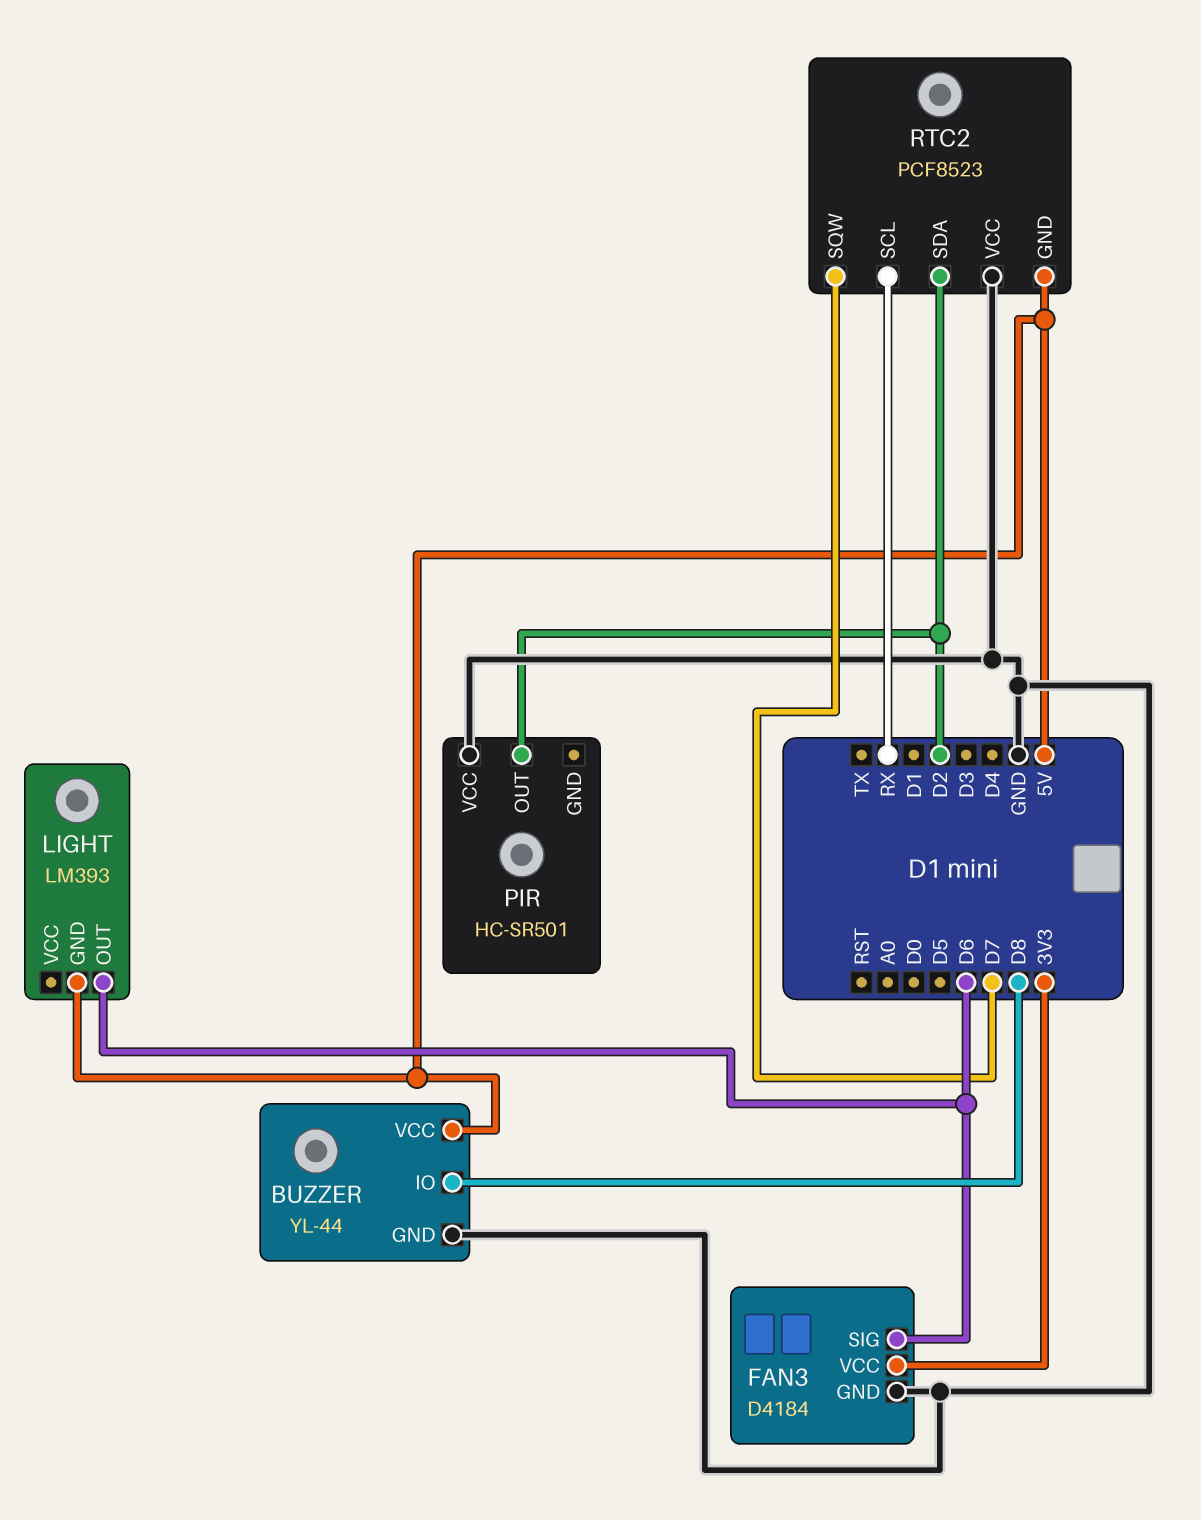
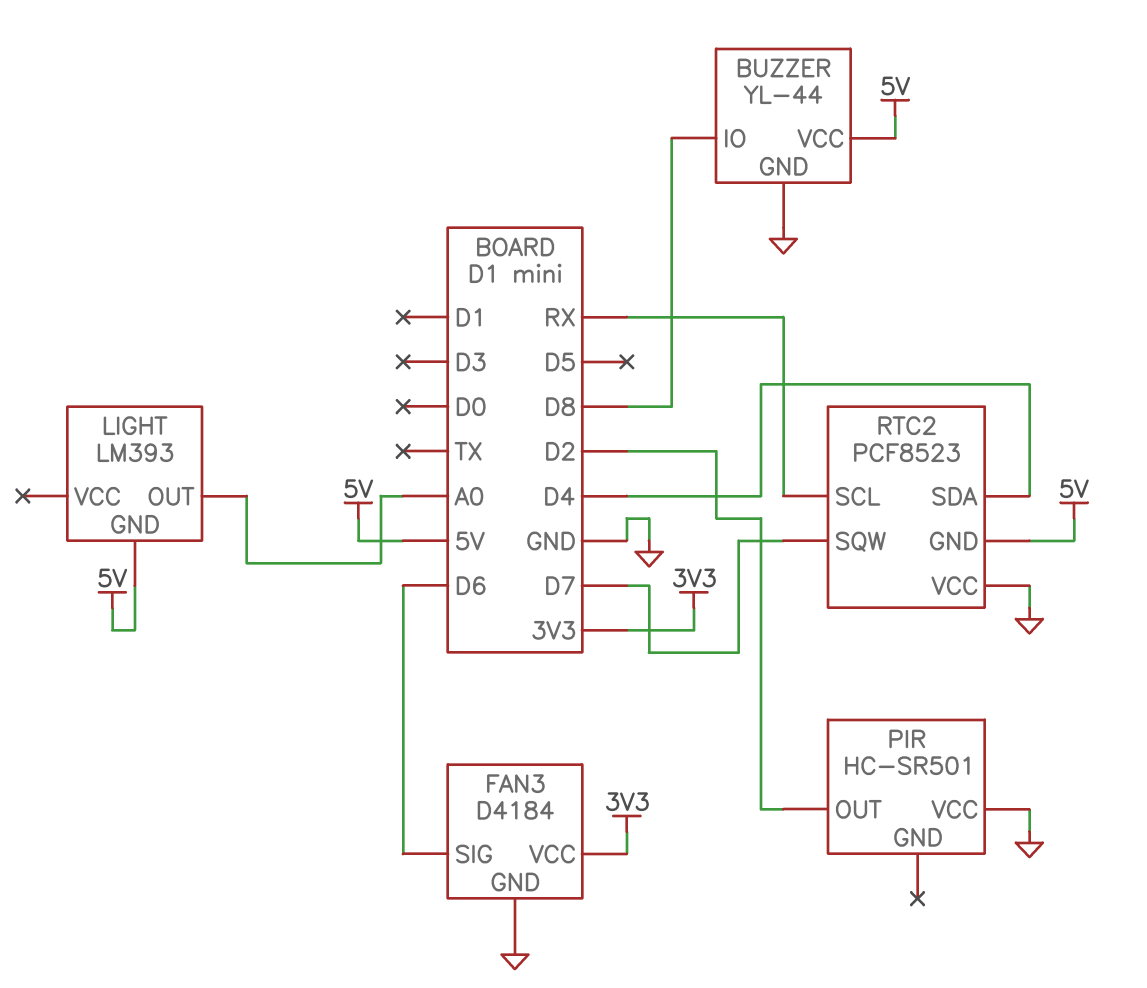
LIGHT pin OUT: D6 -> A0
RTC2 pin SDA: D2 -> D4

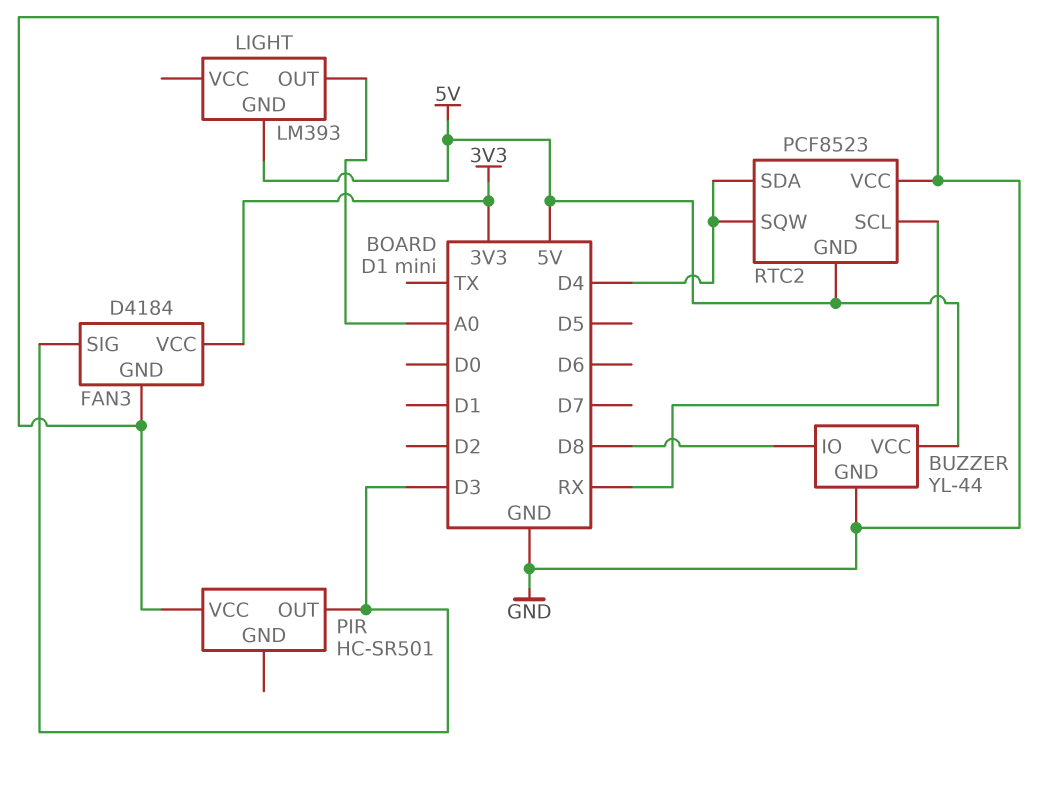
FAN3 pin SIG: D6 -> D3
PIR pin OUT: D2 -> D3
RTC2 pin SQW: D7 -> D4

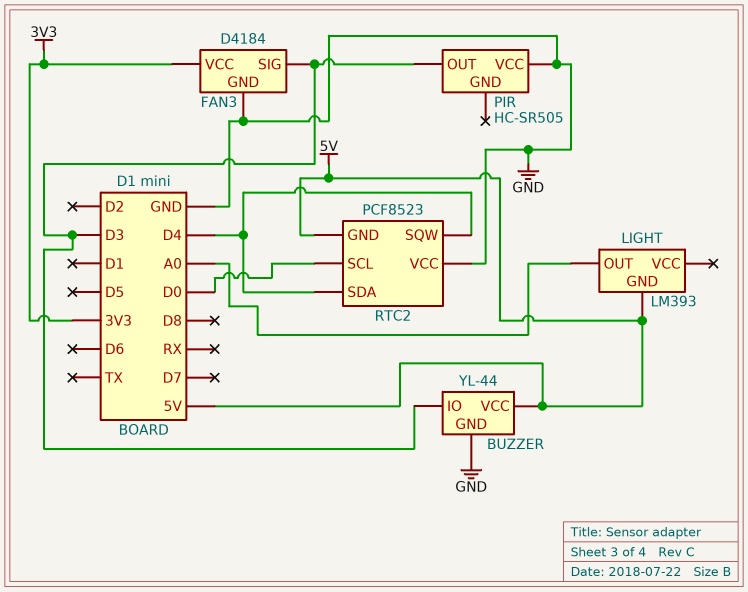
BUZZER pin IO: D8 -> D3
PIR: HC-SR501 -> HC-SR505
RTC2 pin SCL: RX -> D0

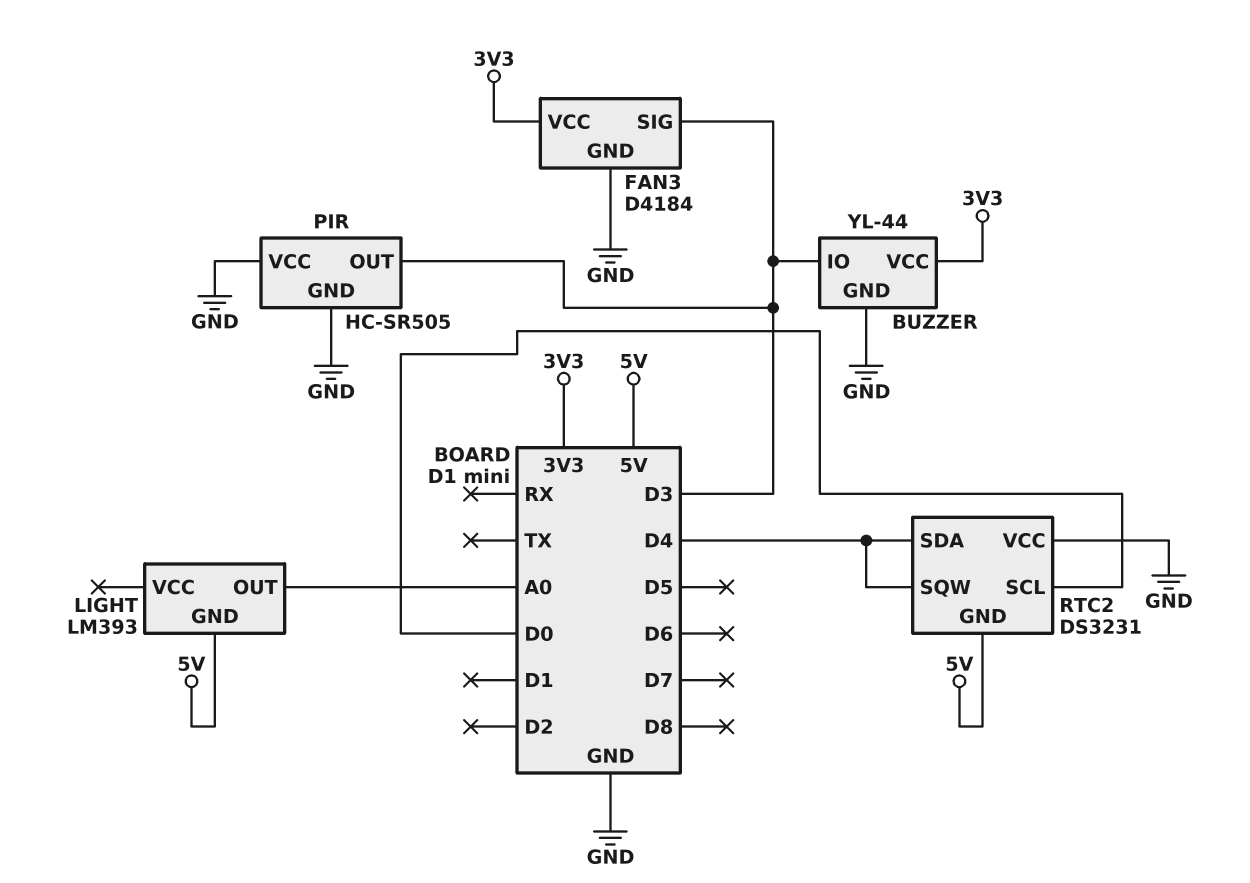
BUZZER pin VCC: 5V -> 3V3
PIR pin GND: none -> GND
RTC2: PCF8523 -> DS3231

